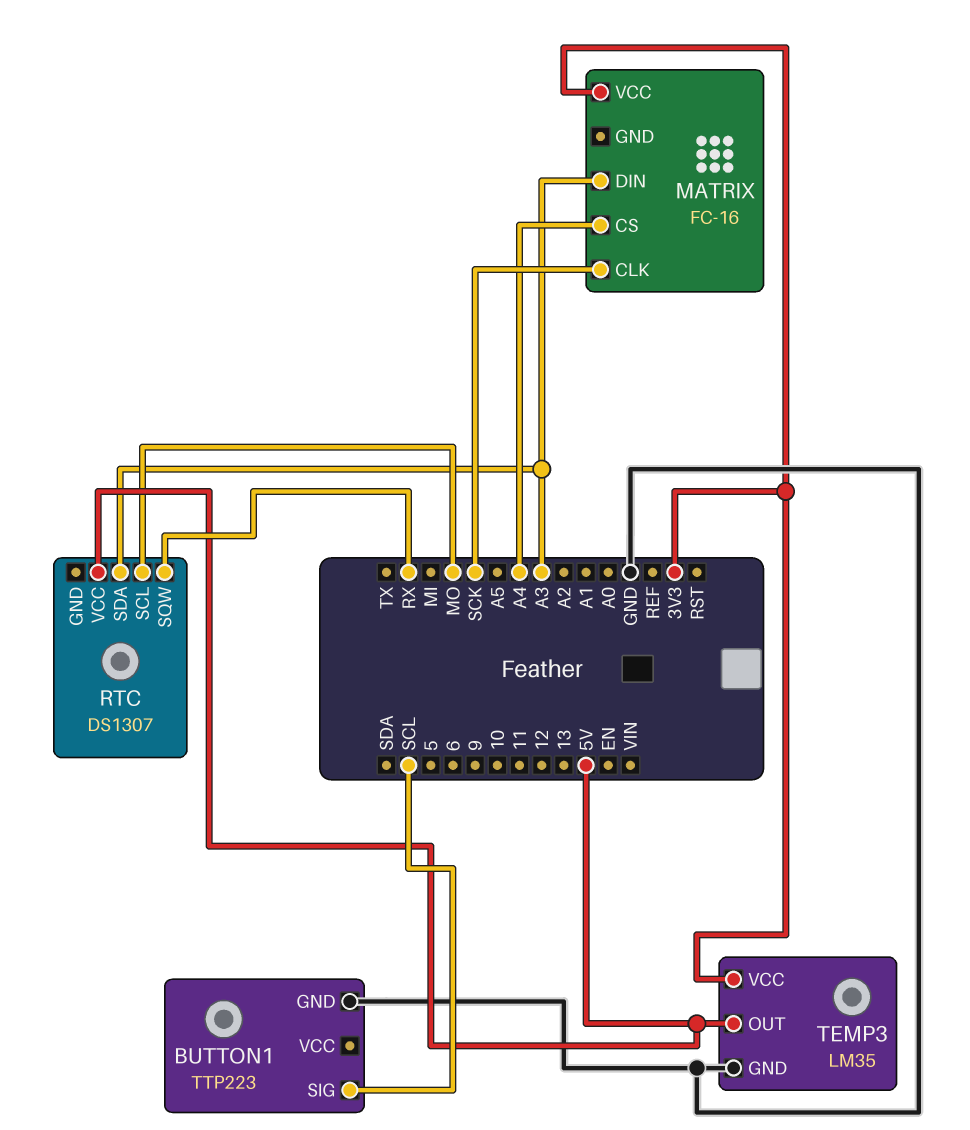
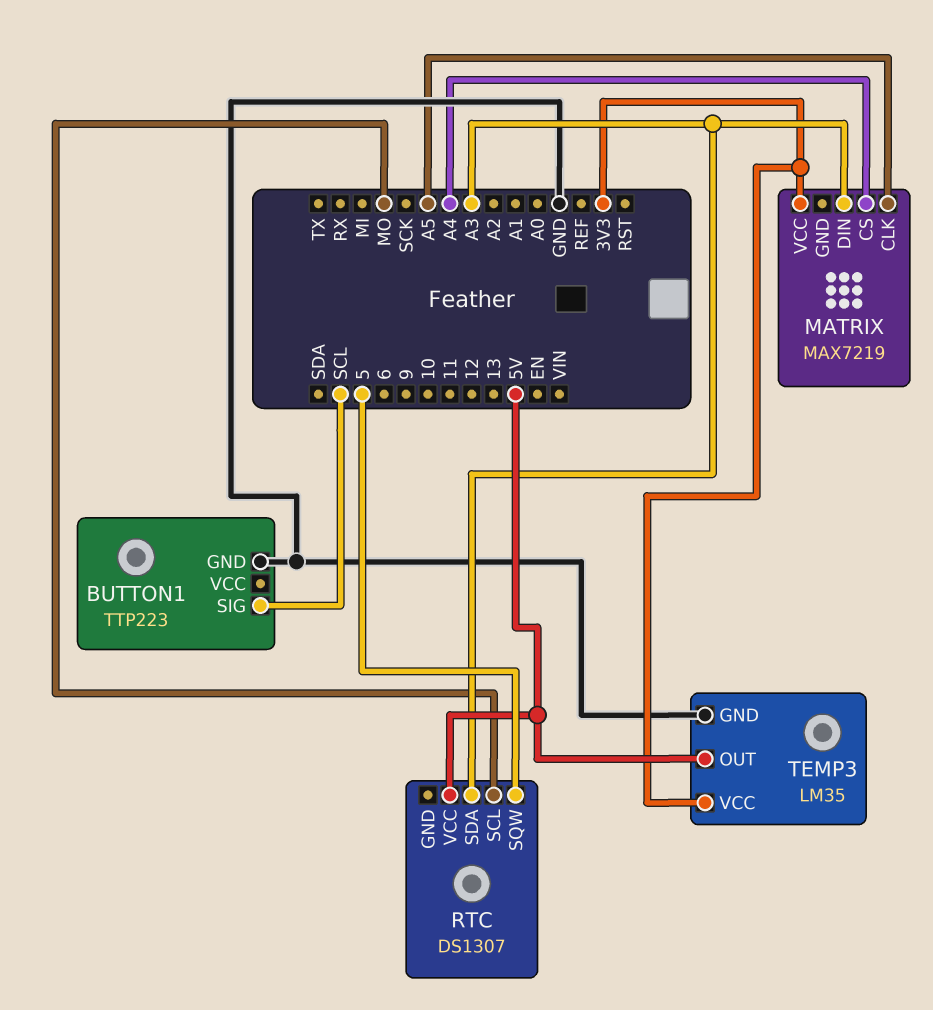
MATRIX: FC-16 -> MAX7219
MATRIX pin CLK: SCK -> A5
RTC pin SQW: RX -> 5

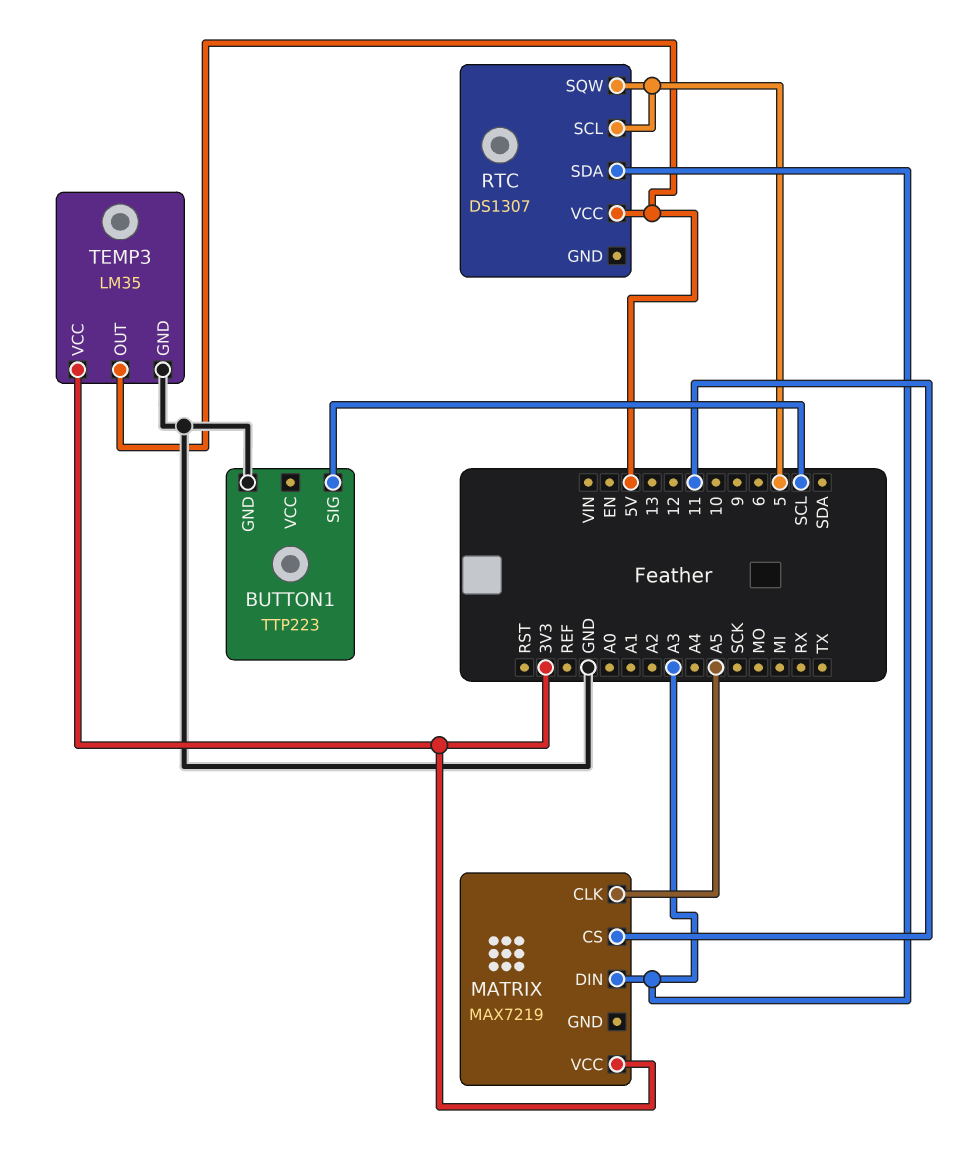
MATRIX pin CS: A4 -> 11
RTC pin SCL: MO -> 5

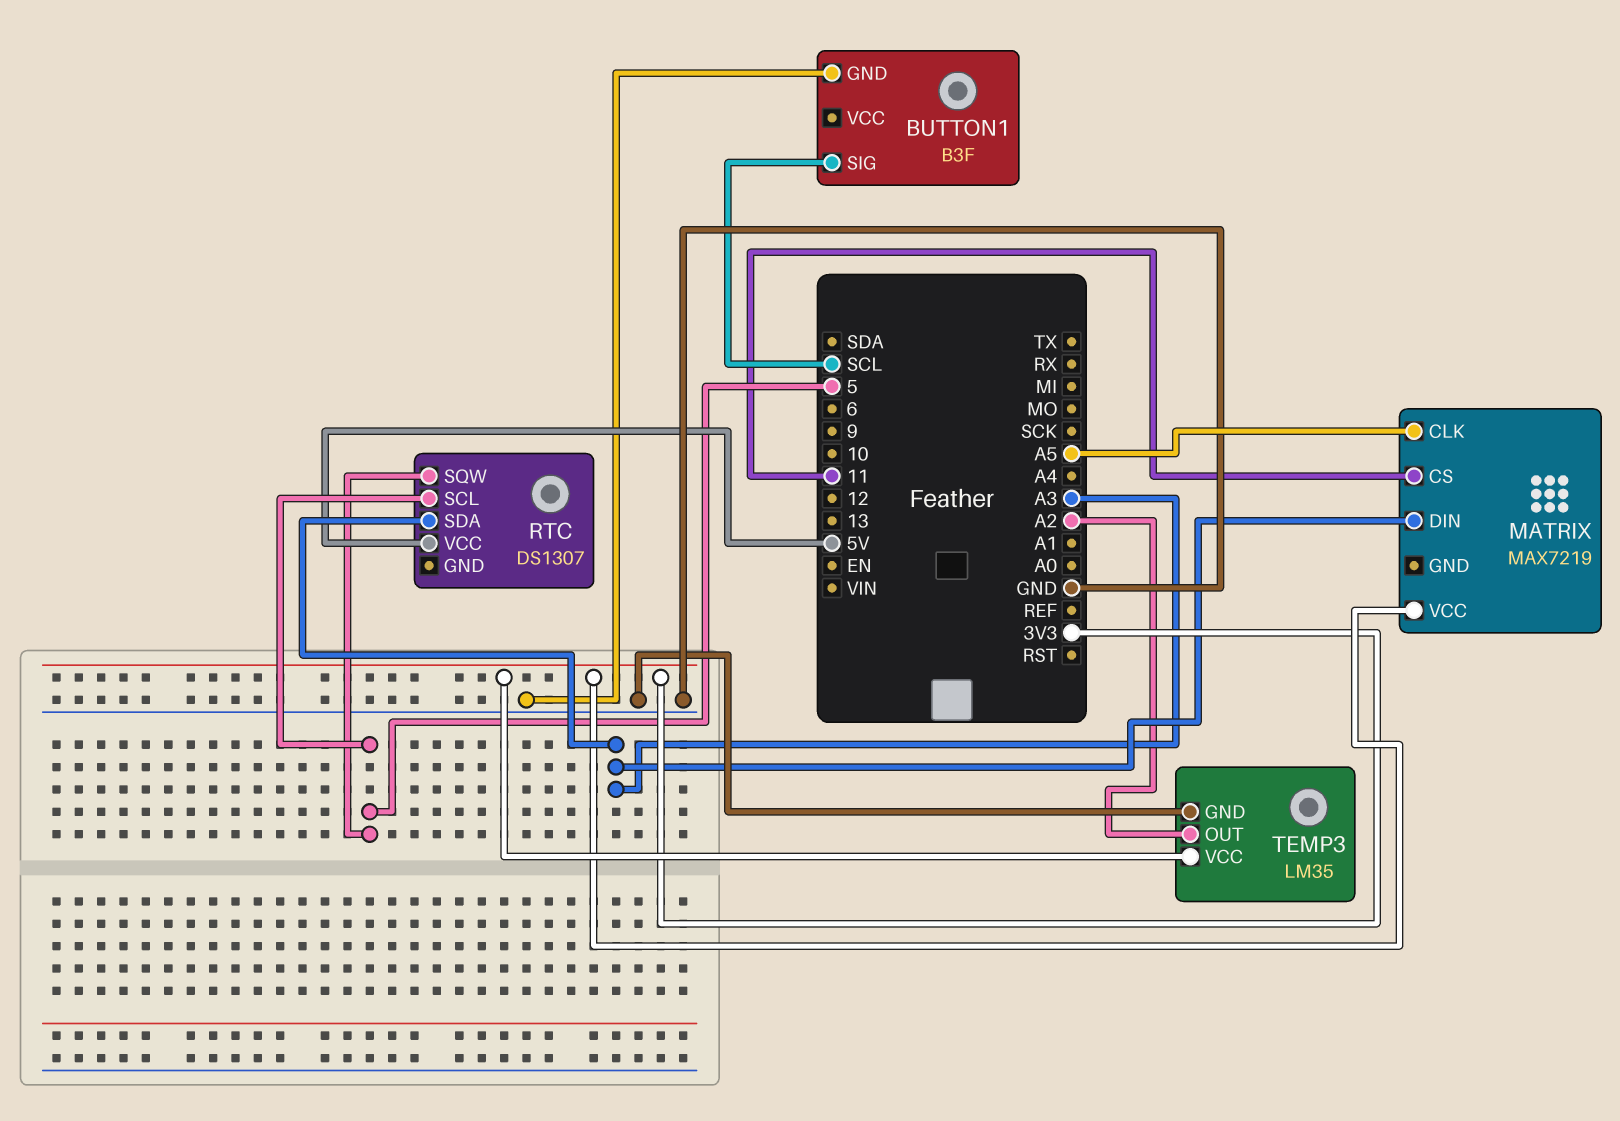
BUTTON1: TTP223 -> B3F
TEMP3 pin OUT: 5V -> A2

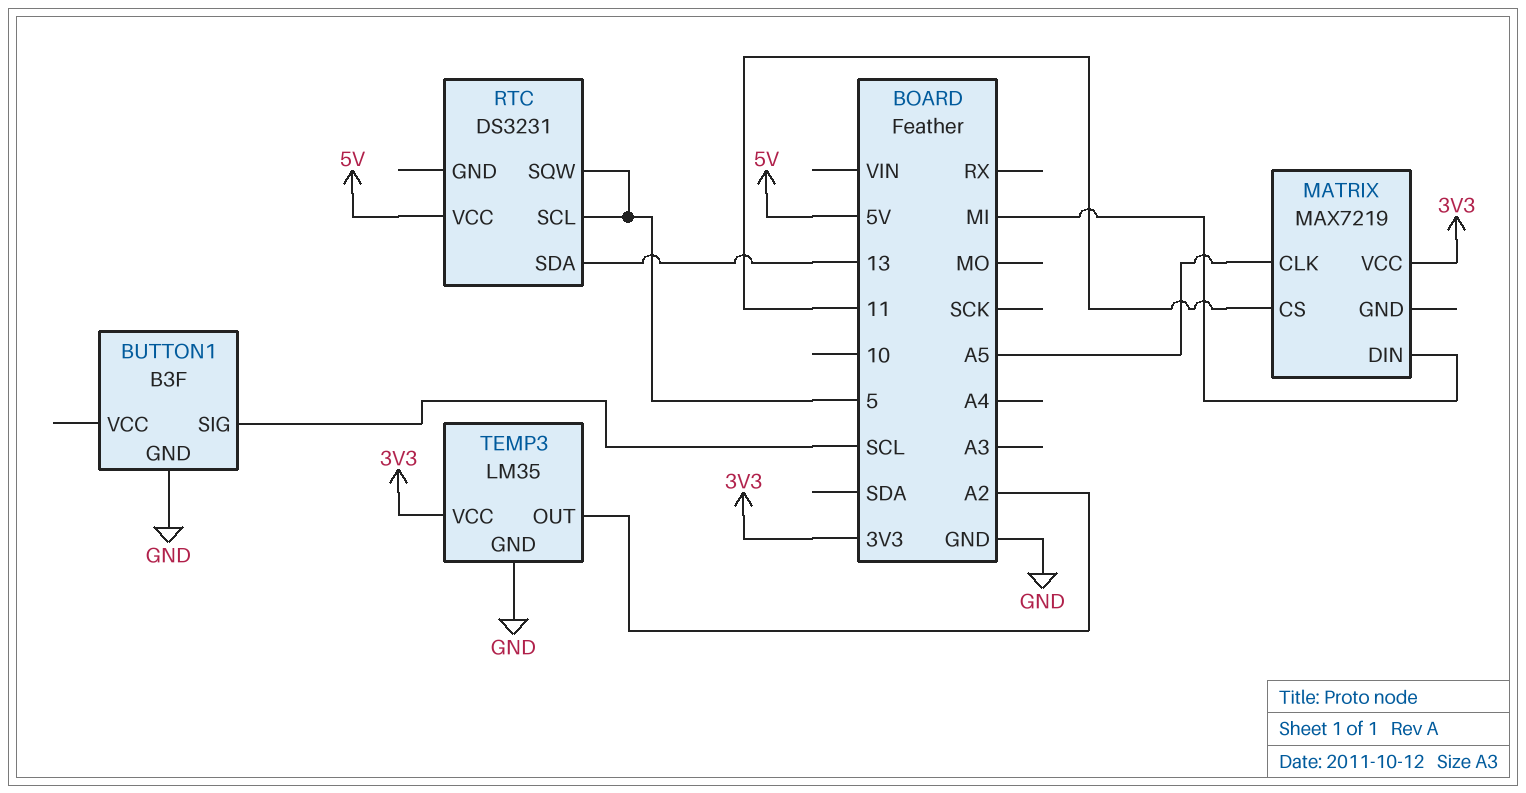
MATRIX pin DIN: A3 -> MI
RTC: DS1307 -> DS3231
RTC pin SDA: A3 -> 13

